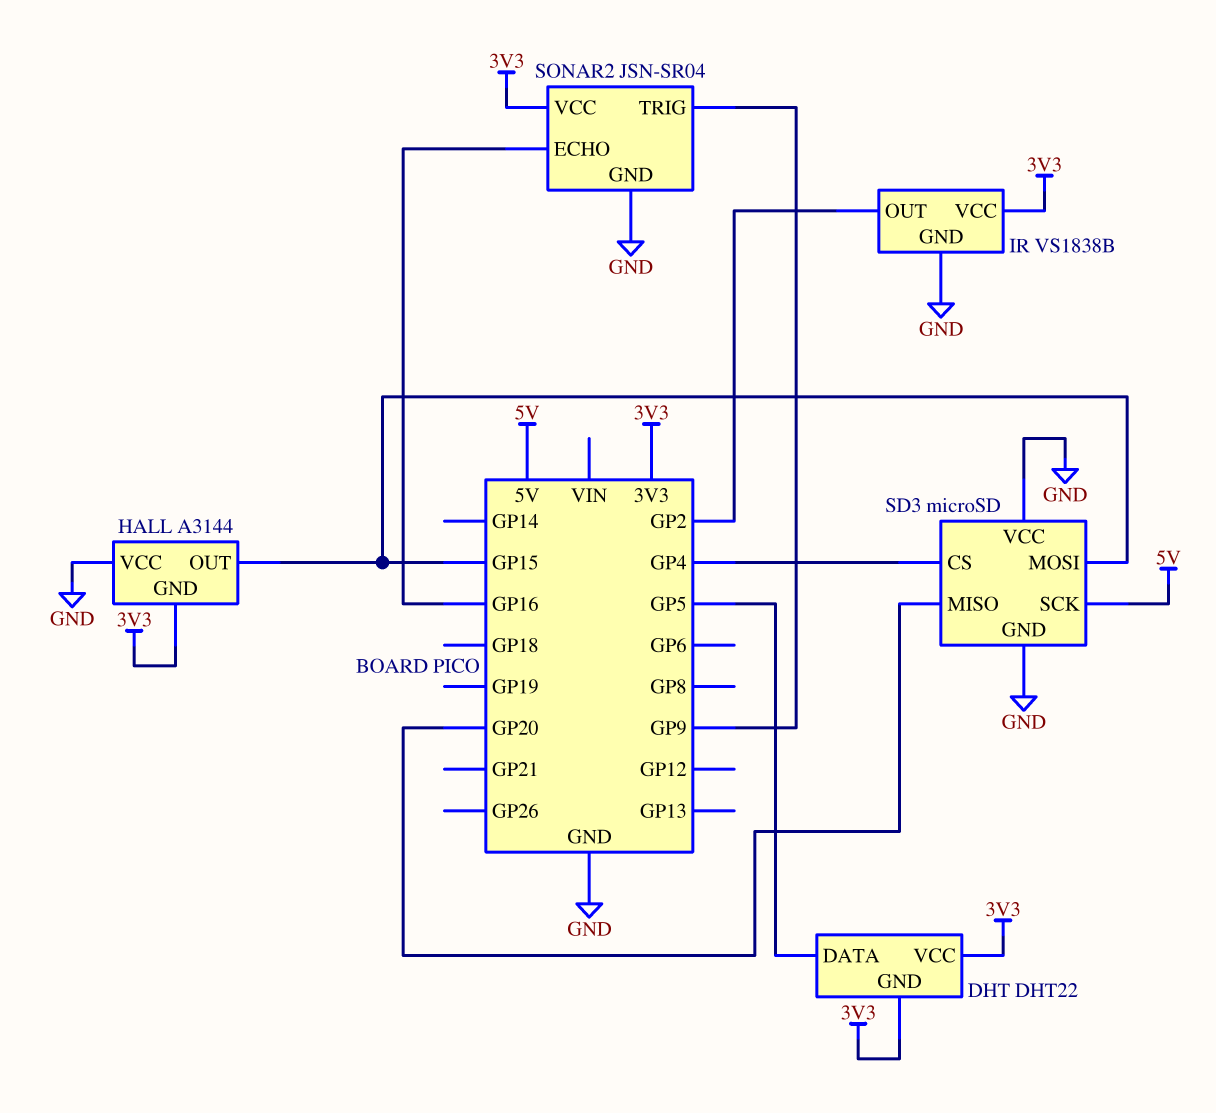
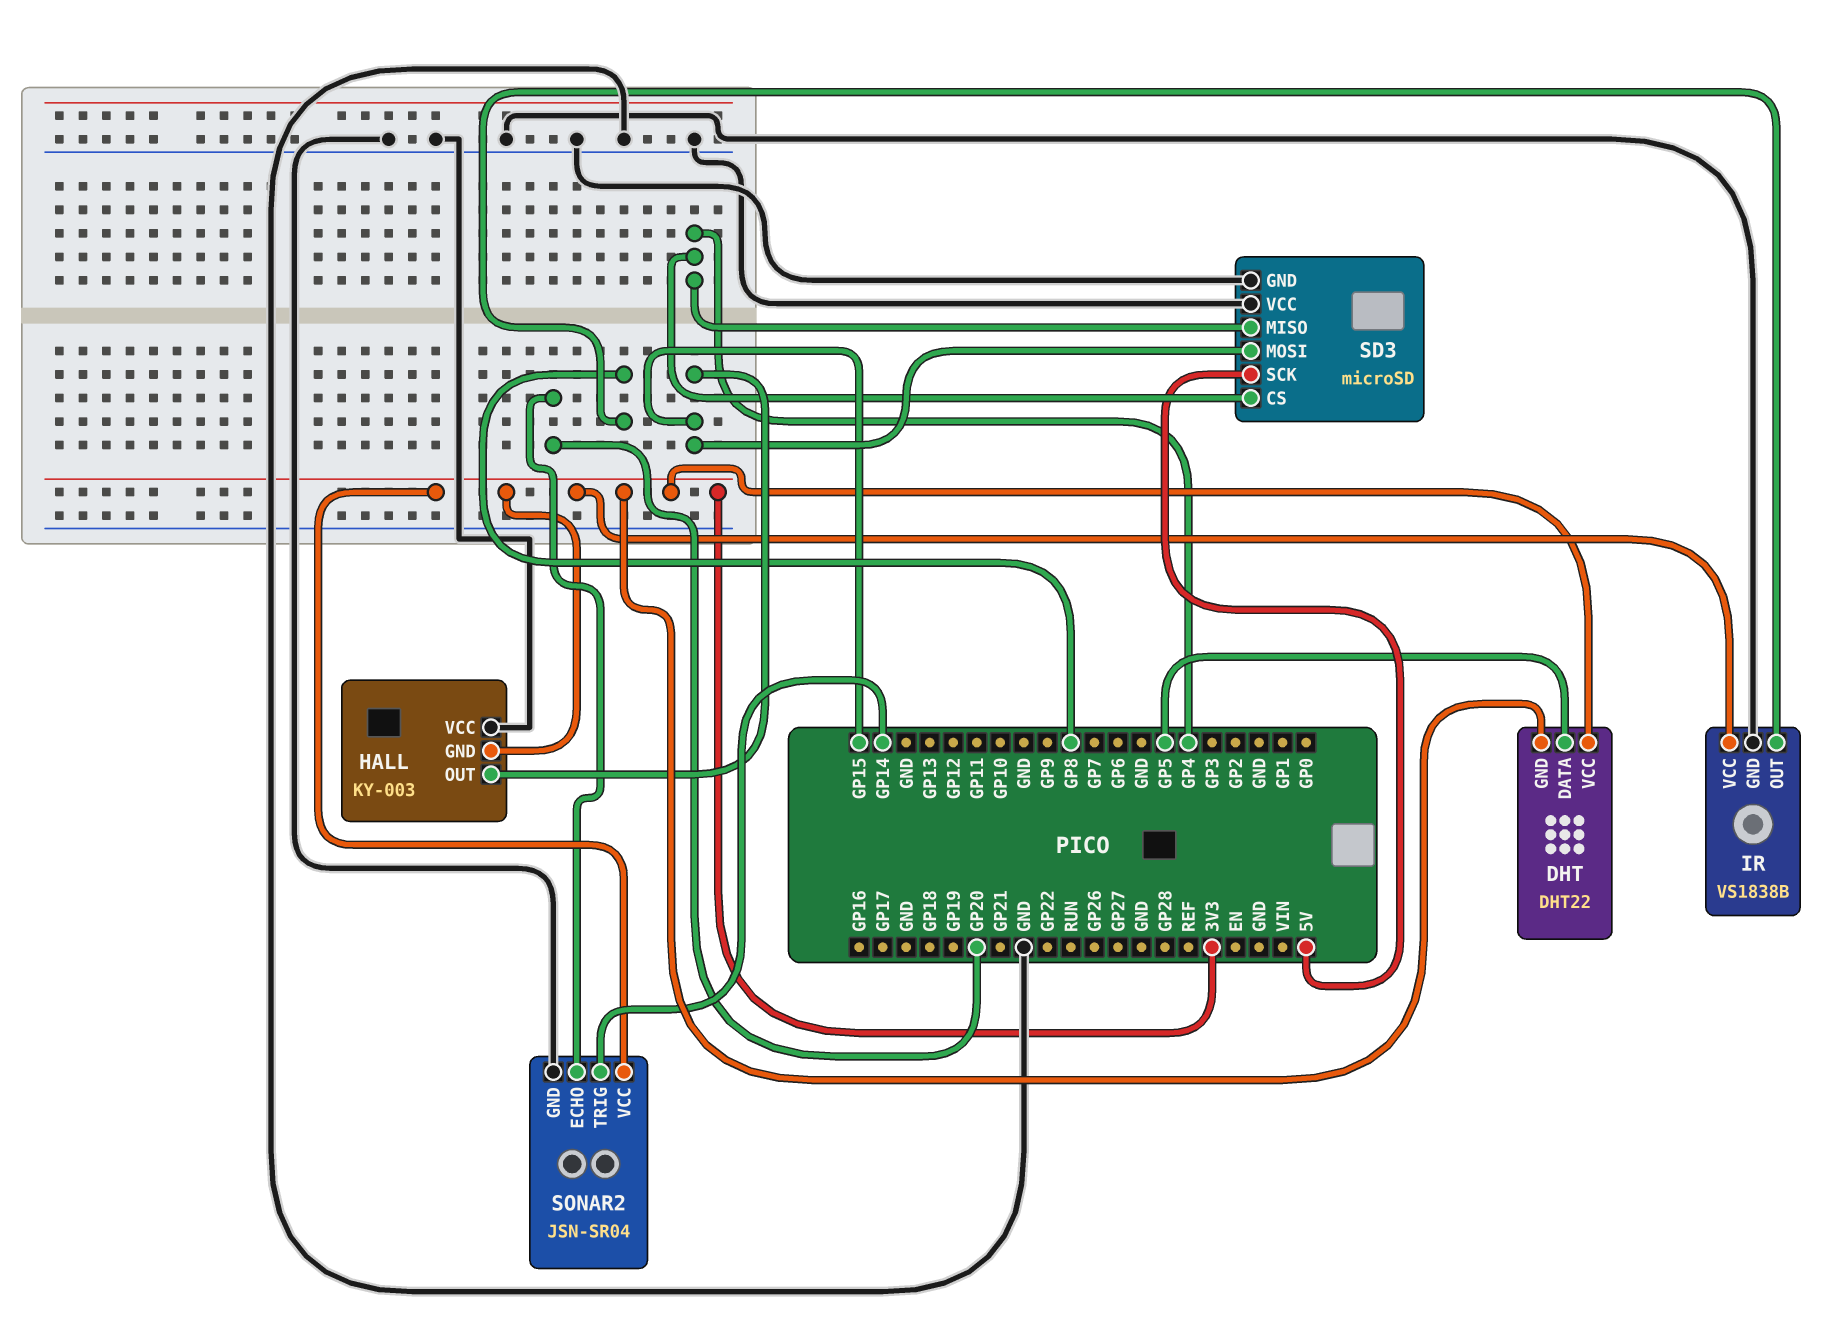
HALL: A3144 -> KY-003
IR pin OUT: GP2 -> GP8
SD3 pin MISO: GP20 -> GP4
SONAR2 pin ECHO: GP16 -> GP20
SONAR2 pin TRIG: GP9 -> GP14

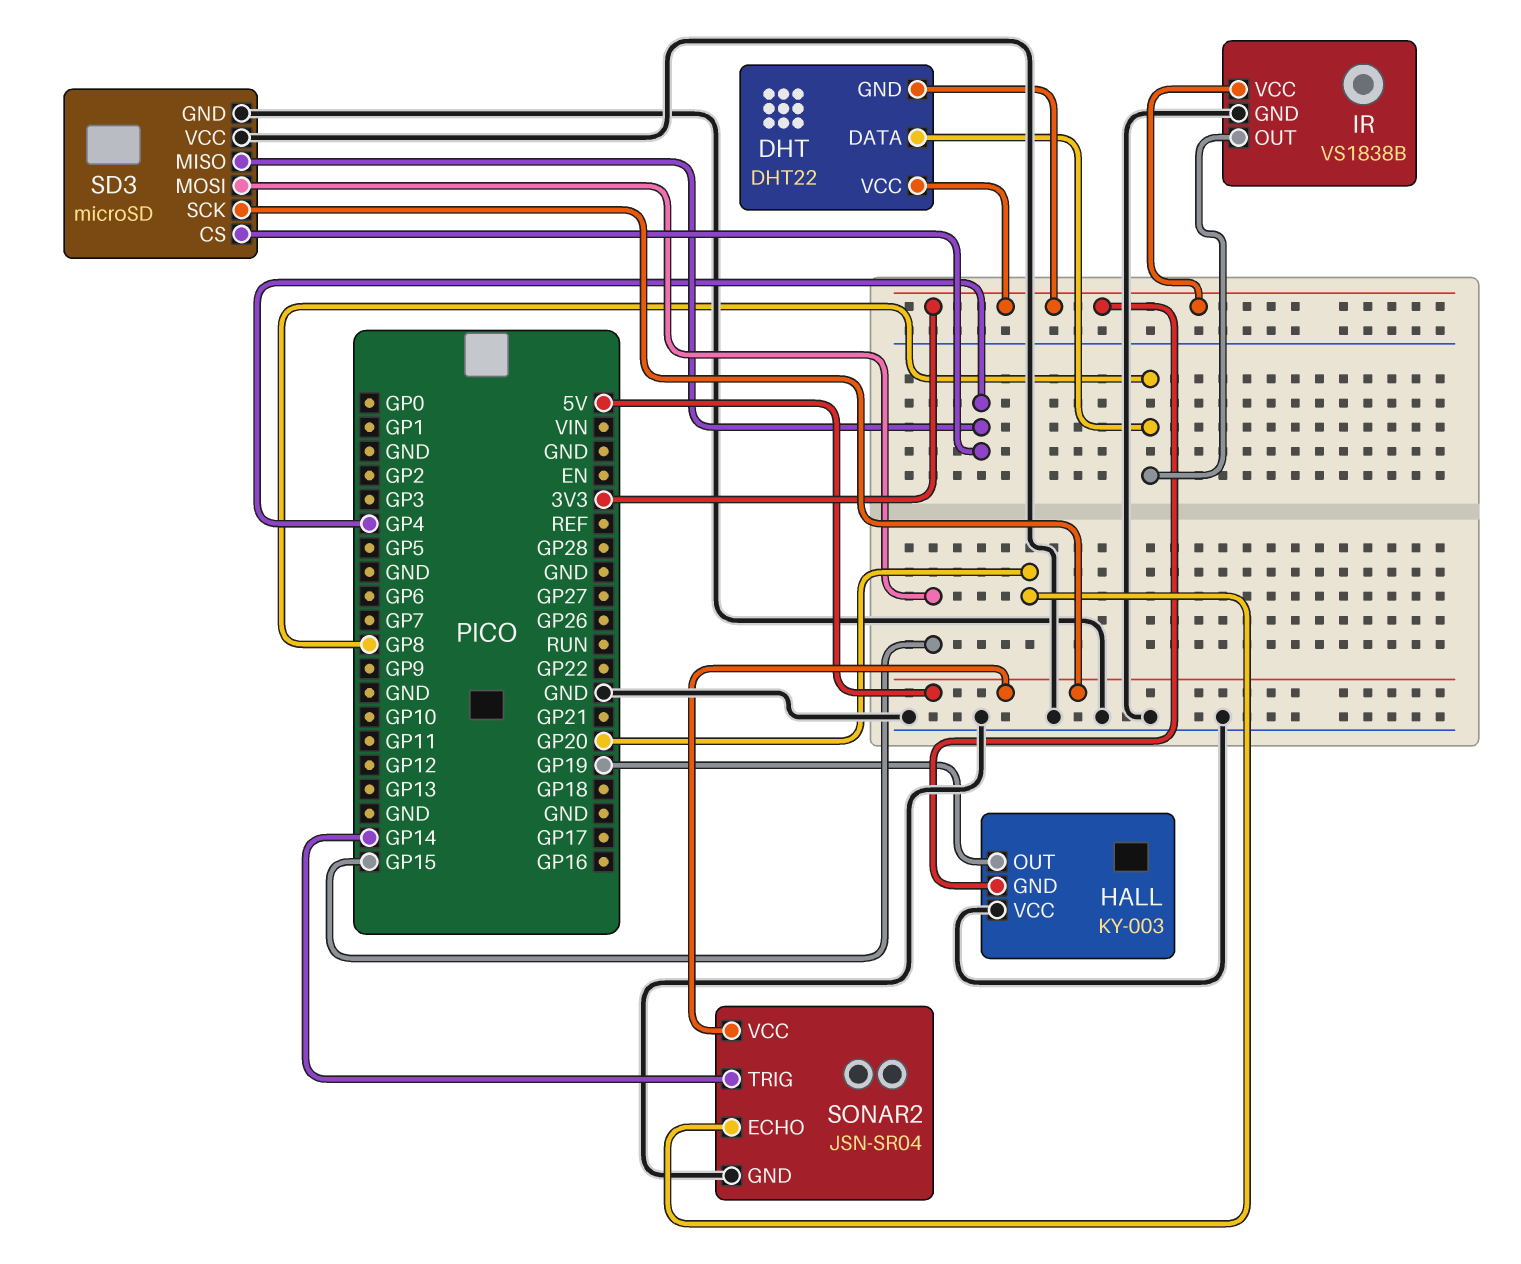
DHT pin DATA: GP5 -> GP8
HALL pin OUT: GP15 -> GP19
SONAR2 pin VCC: 3V3 -> 5V

